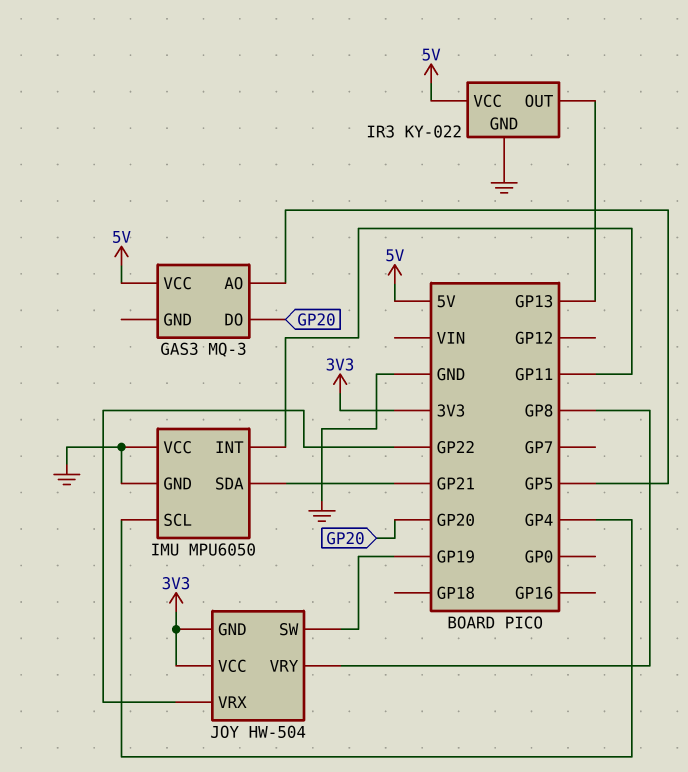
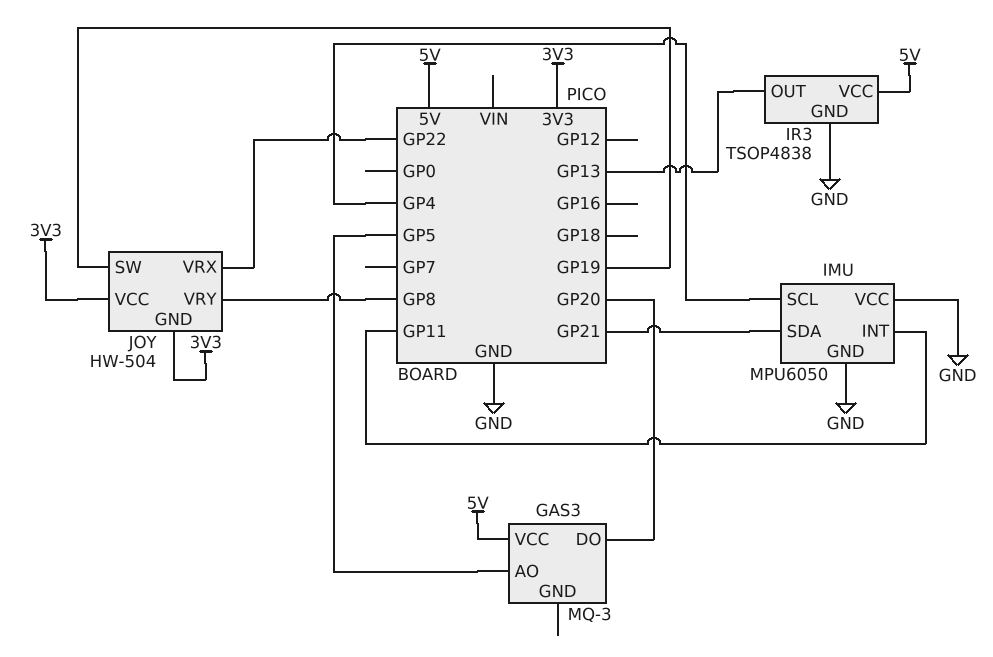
IR3: KY-022 -> TSOP4838

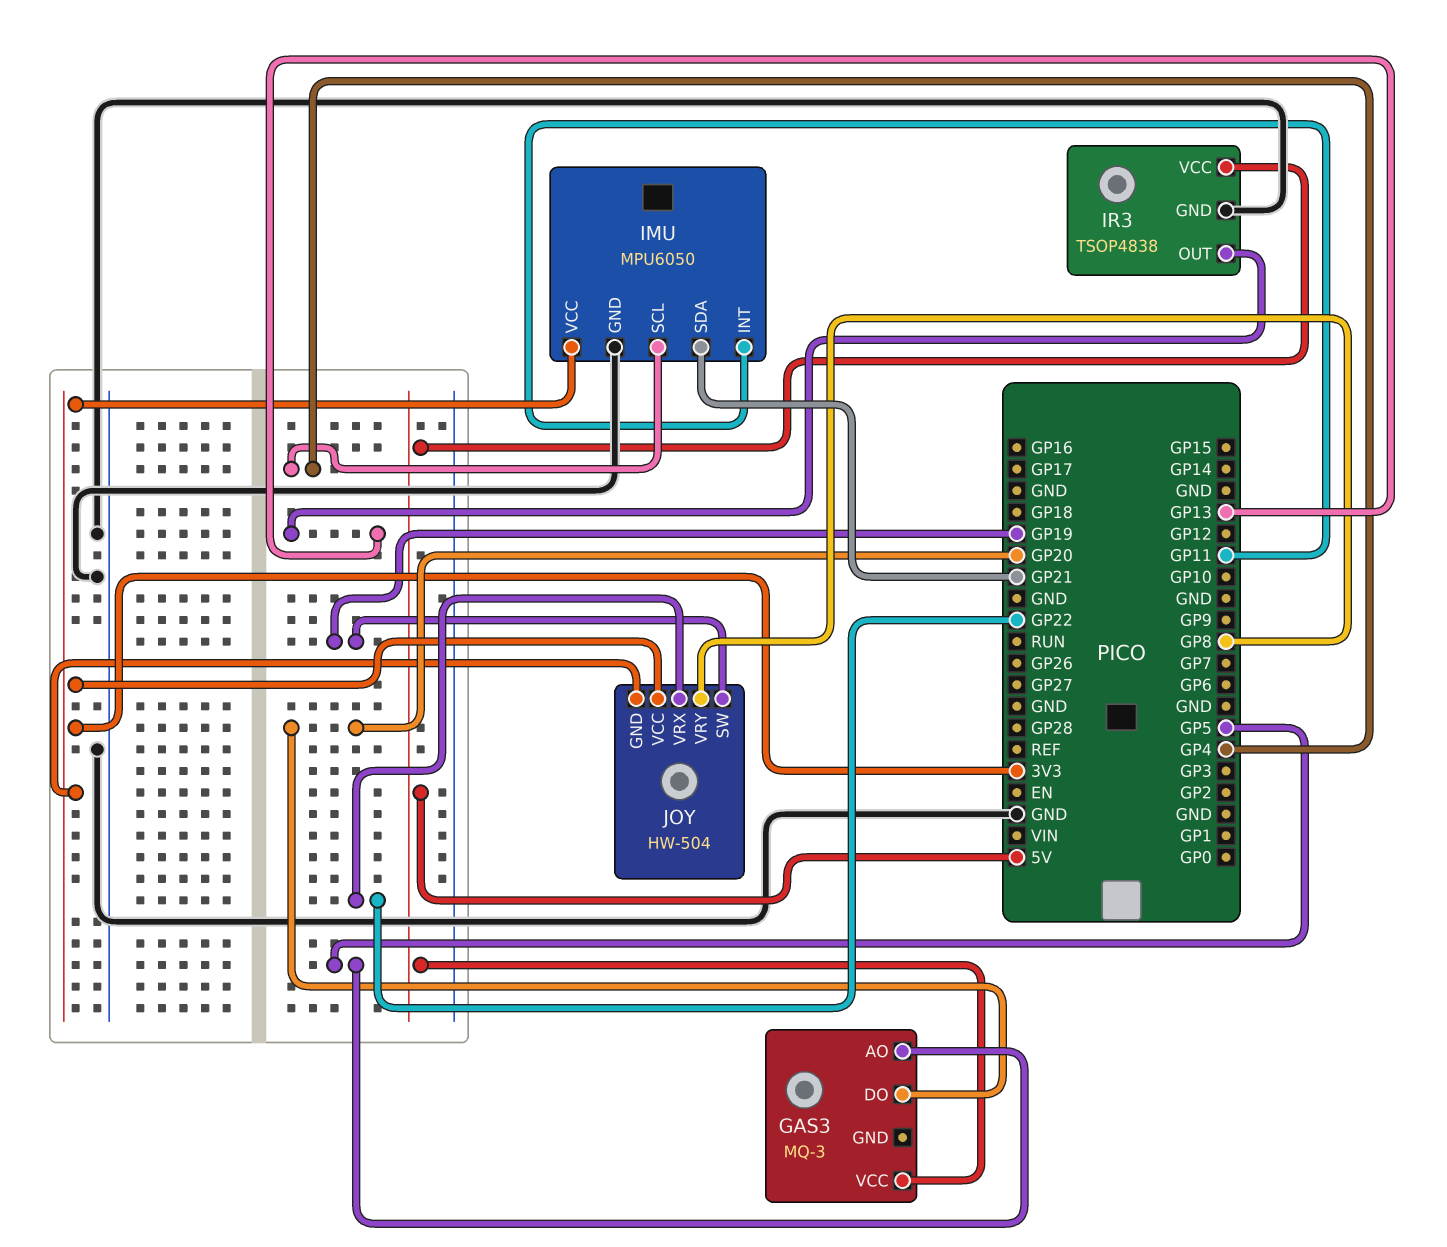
IMU pin VCC: GND -> 3V3

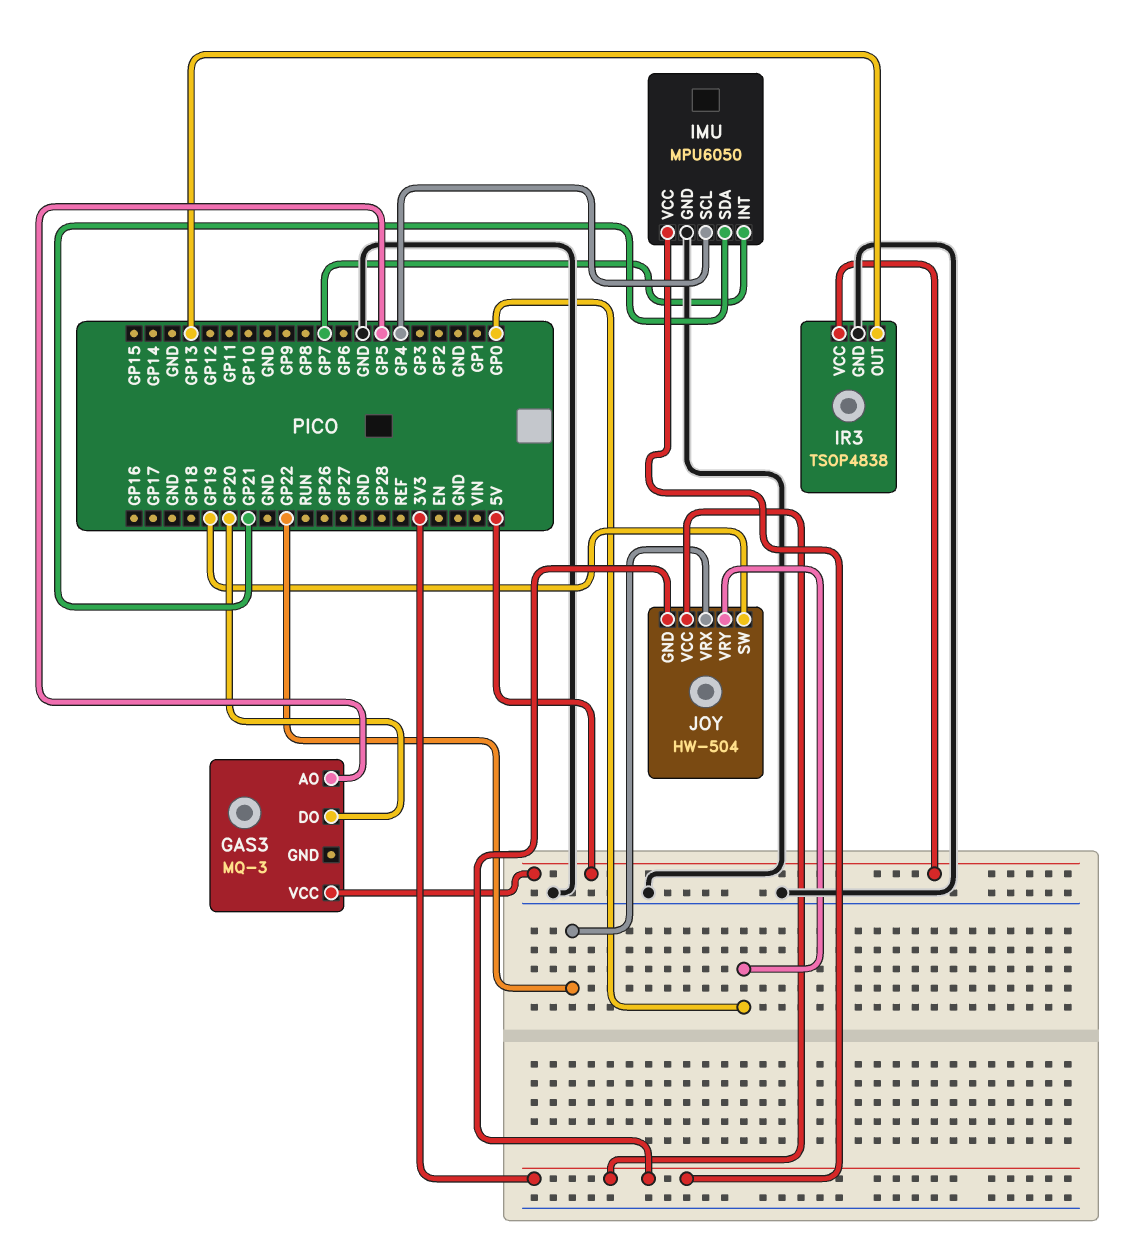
IMU pin INT: GP11 -> GP7
JOY pin VRY: GP8 -> GP0

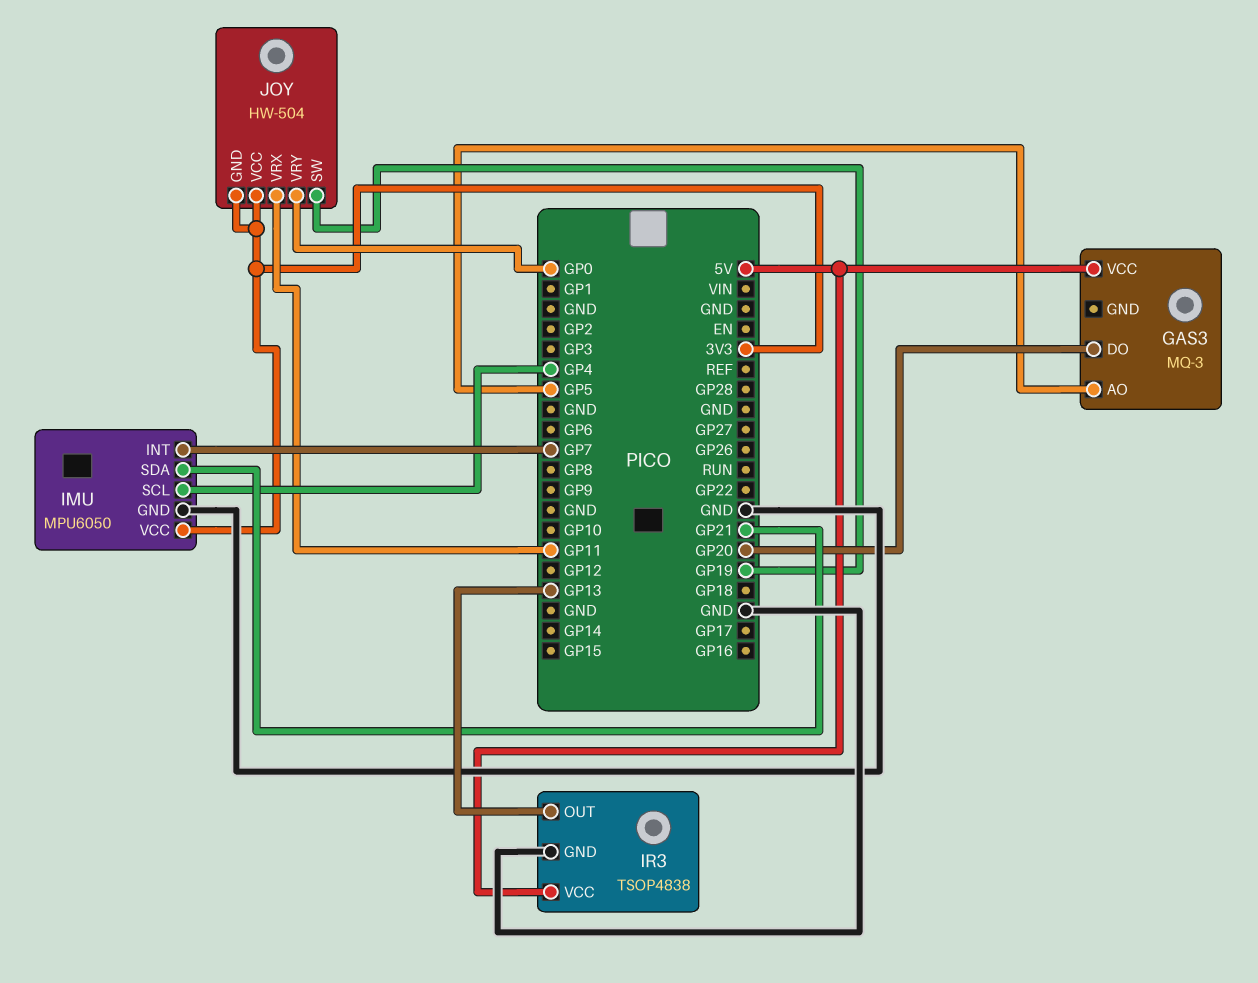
JOY pin VRX: GP22 -> GP11

